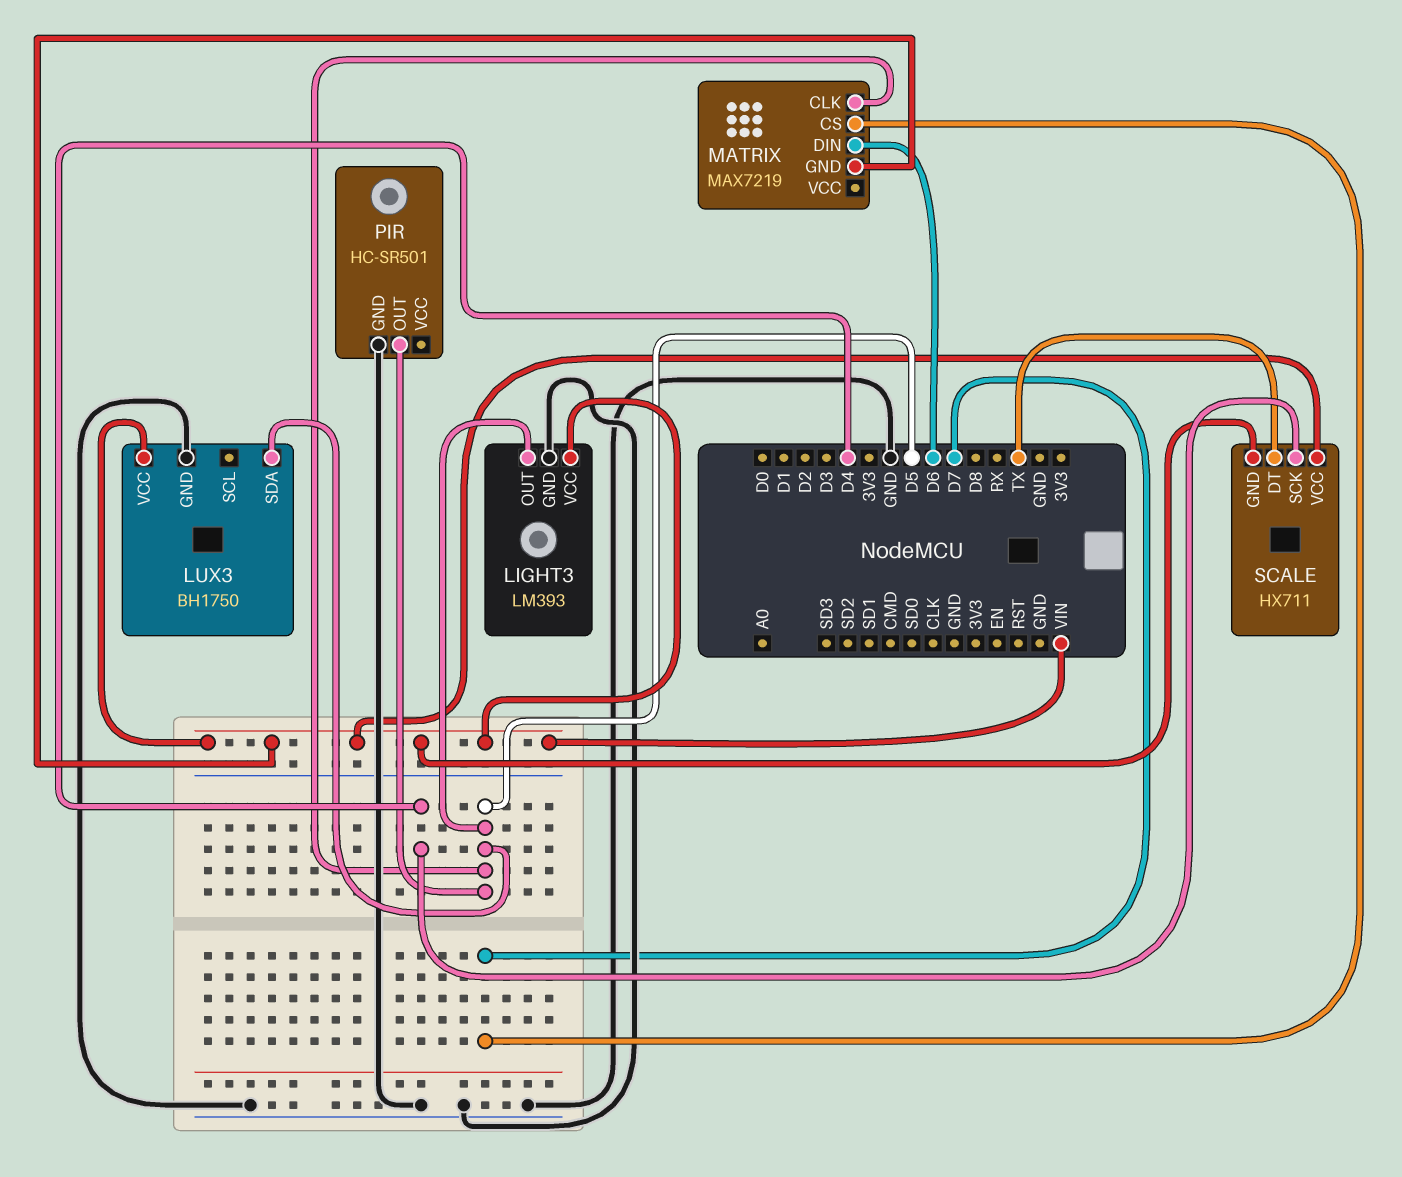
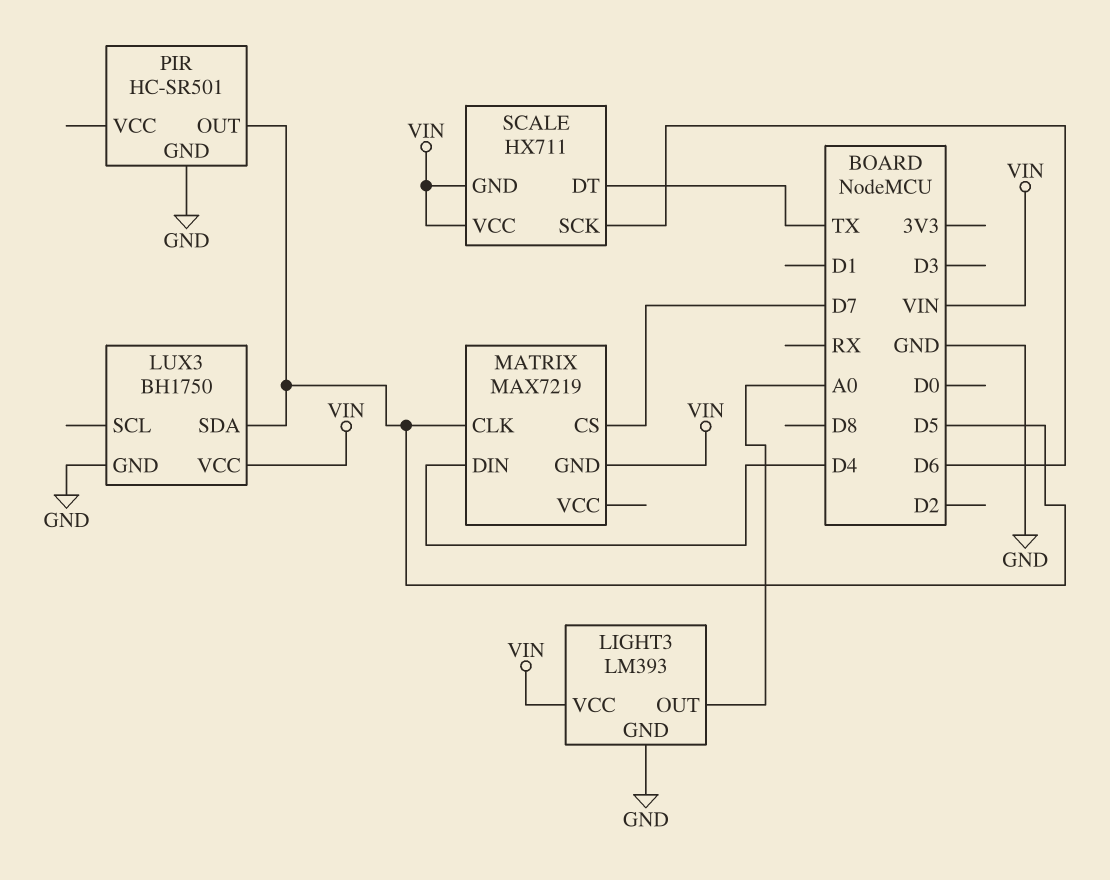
LIGHT3 pin OUT: D5 -> A0
MATRIX pin DIN: D6 -> D4
SCALE pin SCK: D4 -> D6

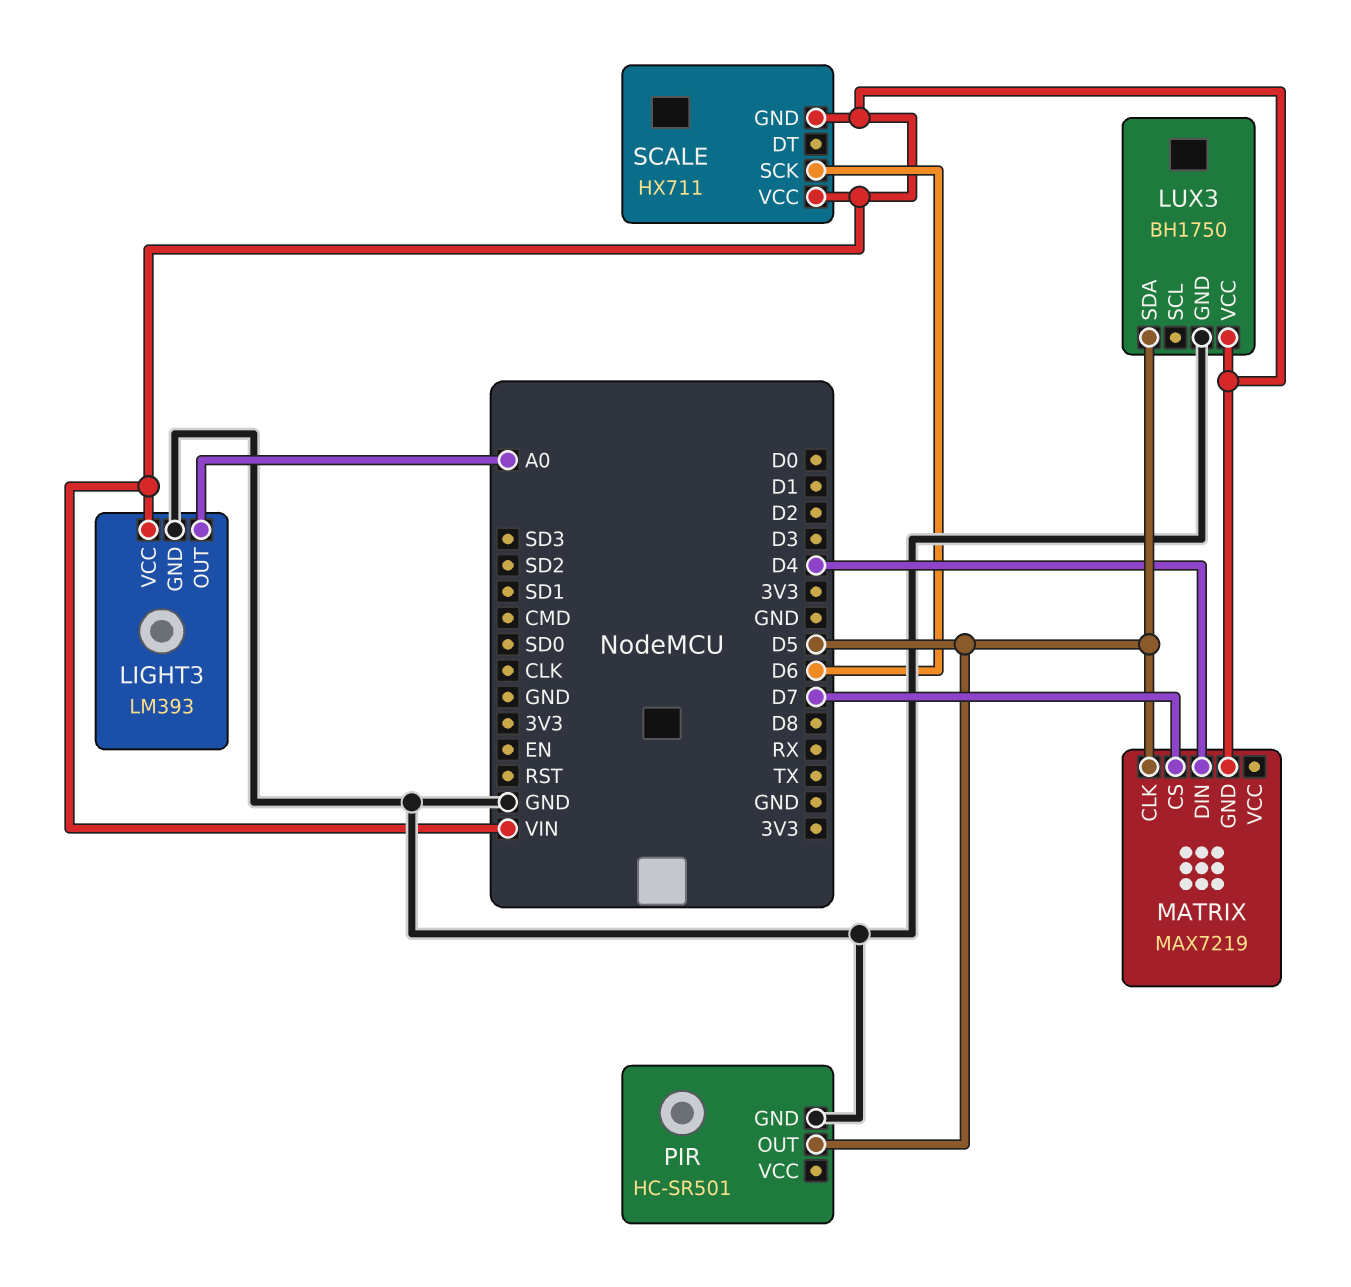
SCALE pin DT: TX -> none

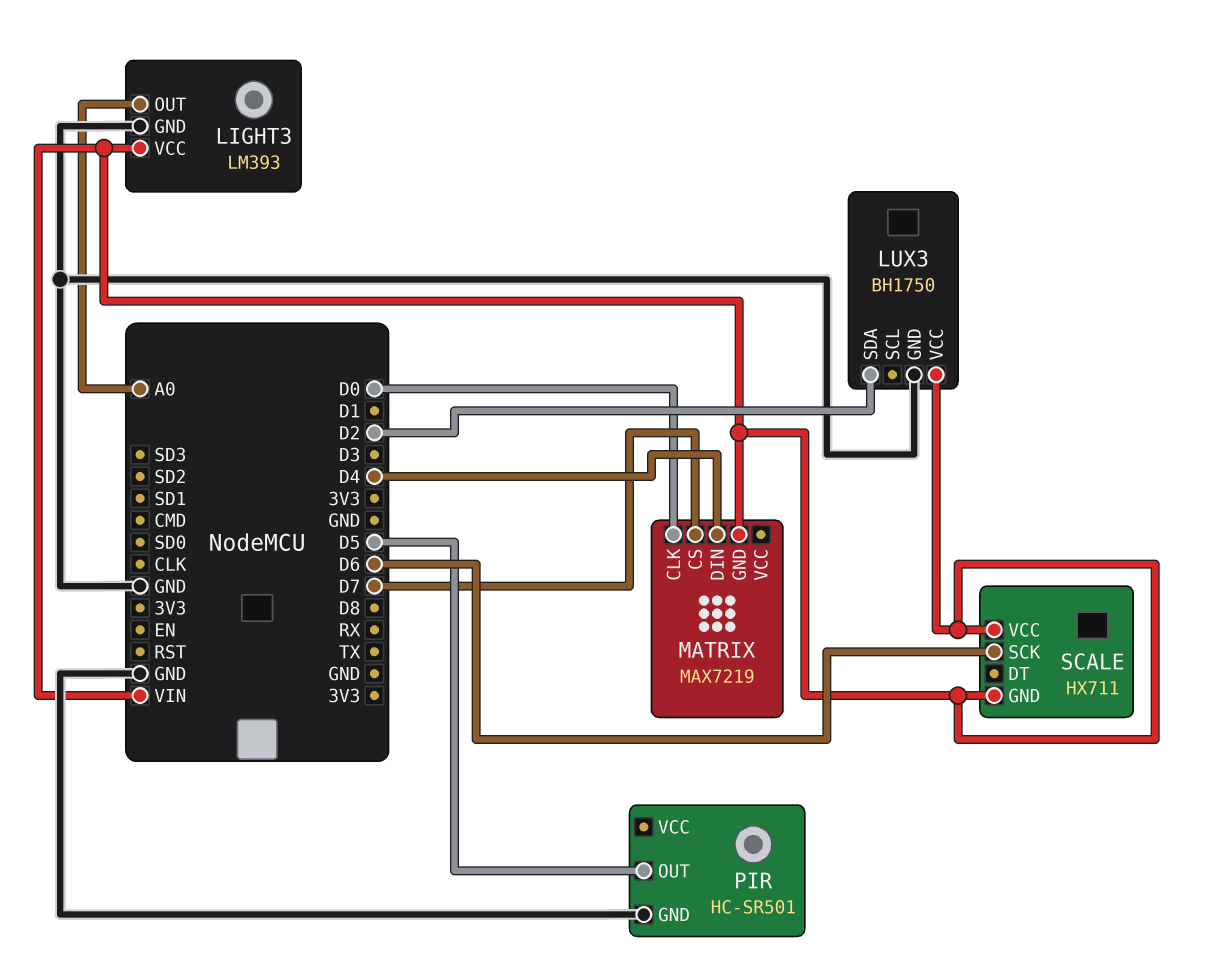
LUX3 pin SDA: D5 -> D2
MATRIX pin CLK: D5 -> D0

